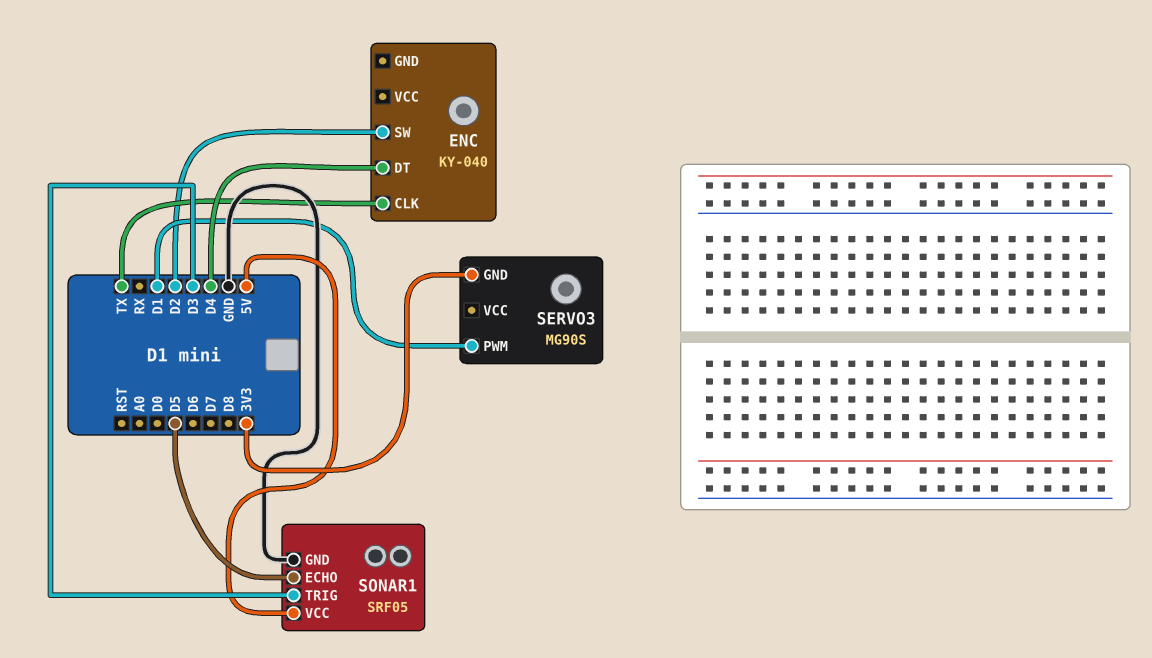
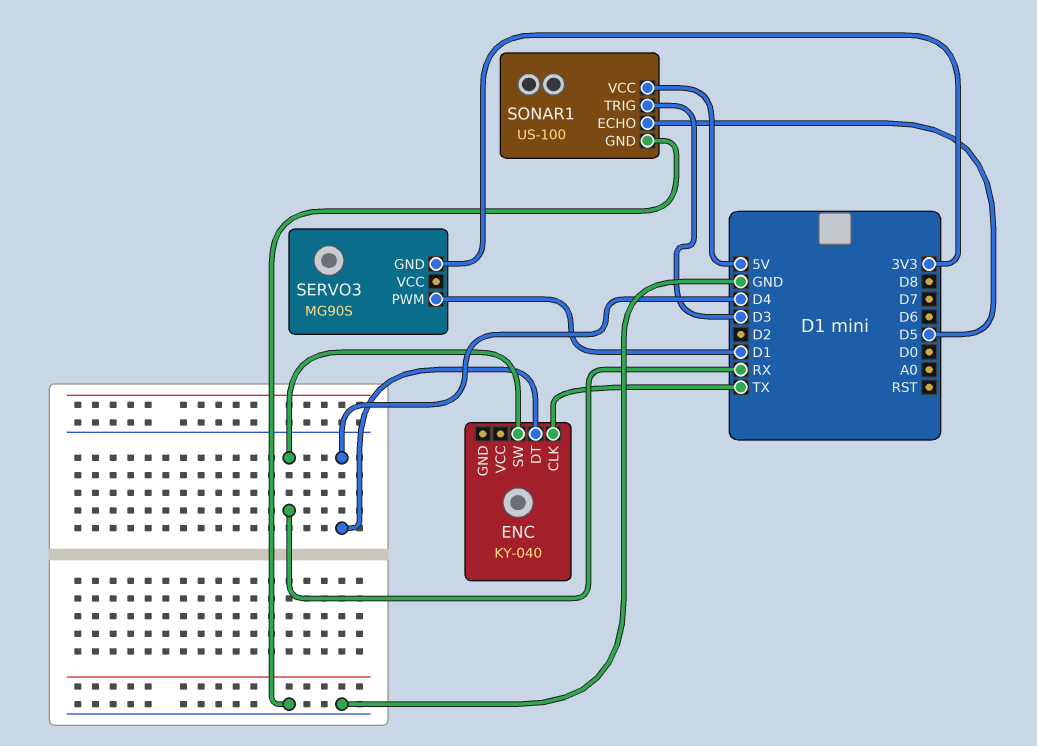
ENC pin SW: D2 -> RX
SONAR1: SRF05 -> US-100

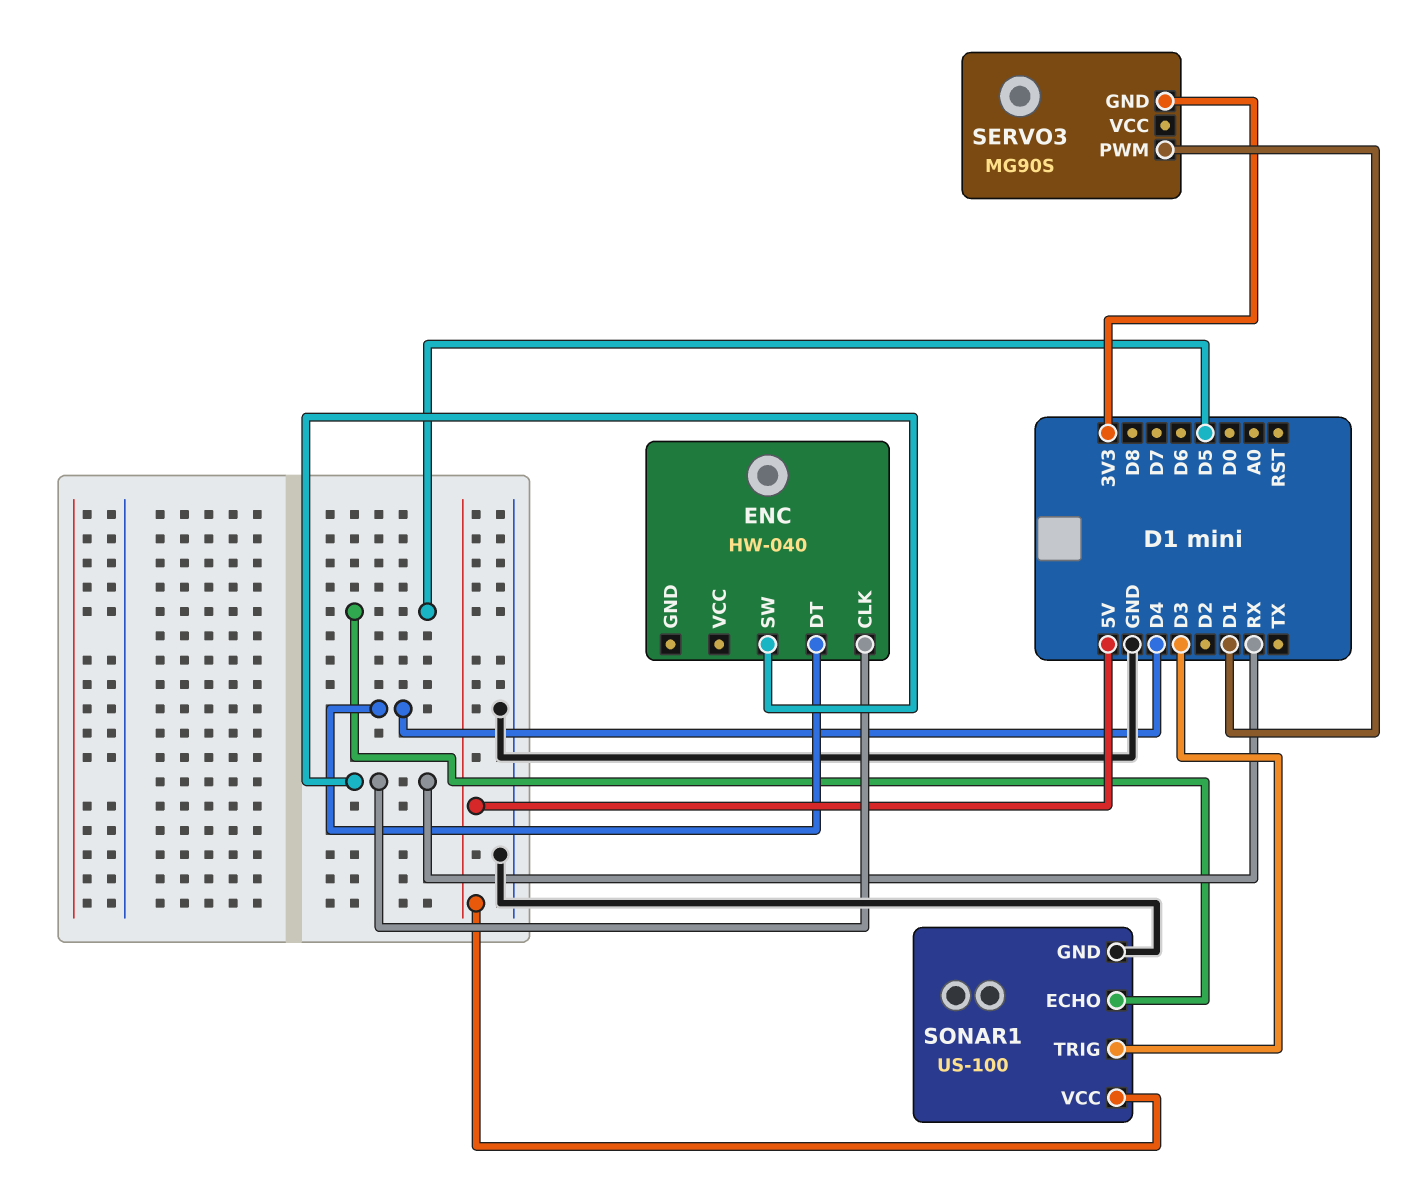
ENC: KY-040 -> HW-040
ENC pin CLK: TX -> RX

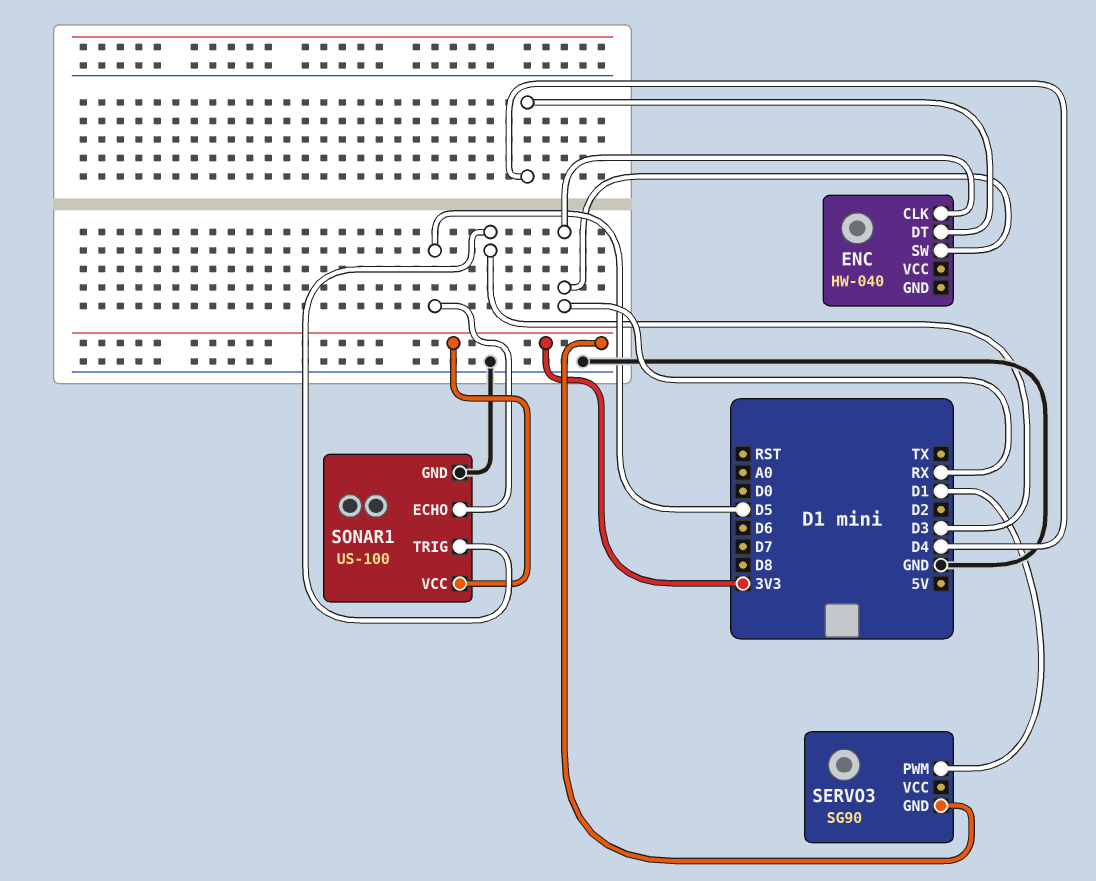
SERVO3: MG90S -> SG90
SONAR1 pin VCC: 5V -> 3V3

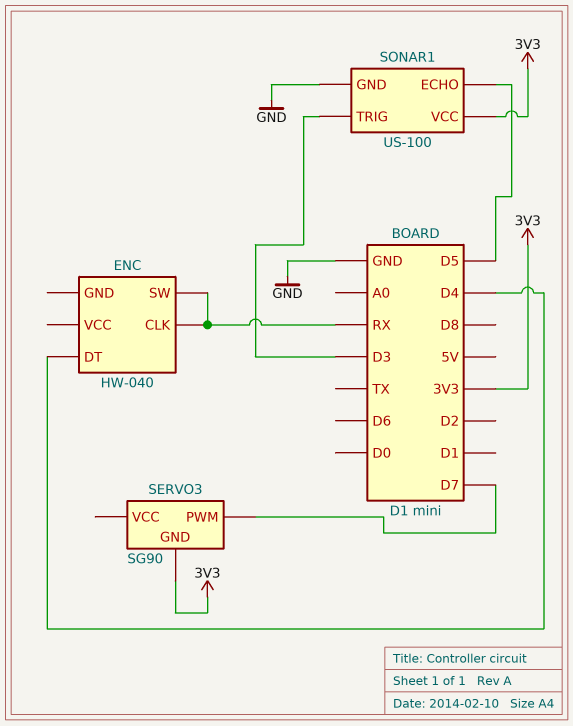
SERVO3 pin PWM: D1 -> D7

